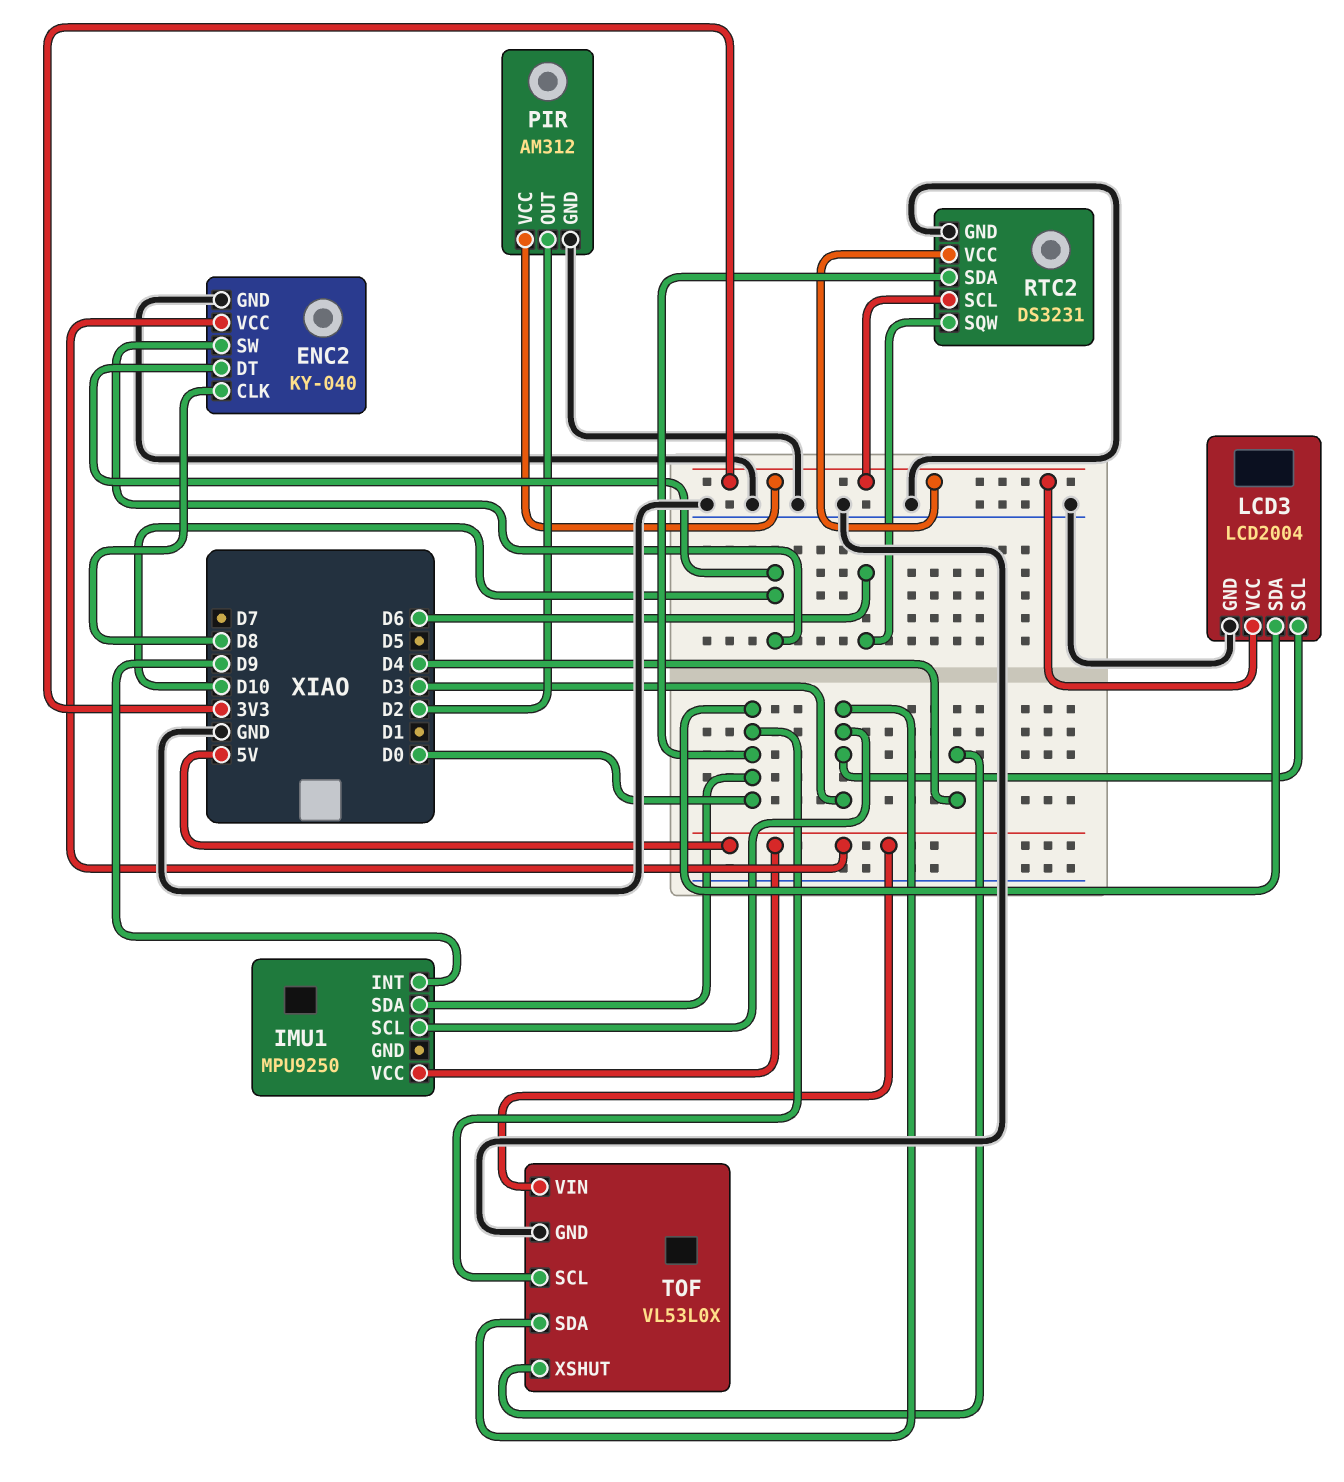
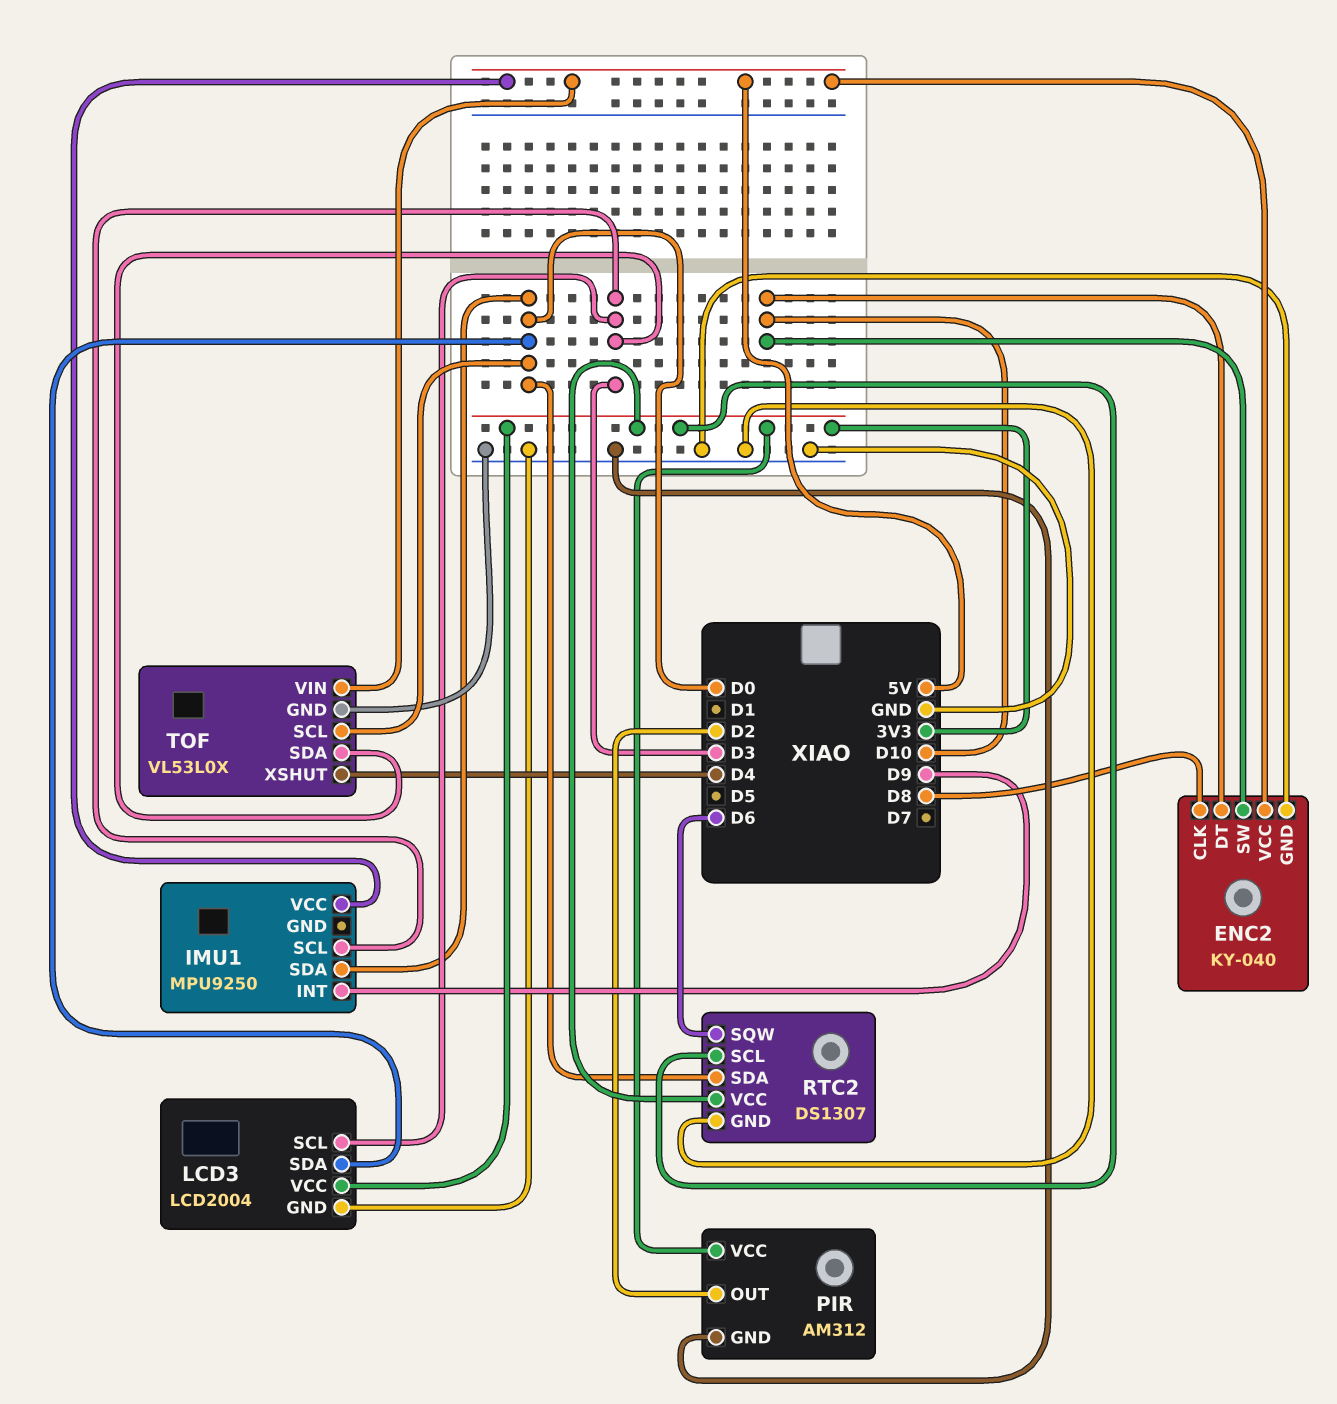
RTC2: DS3231 -> DS1307

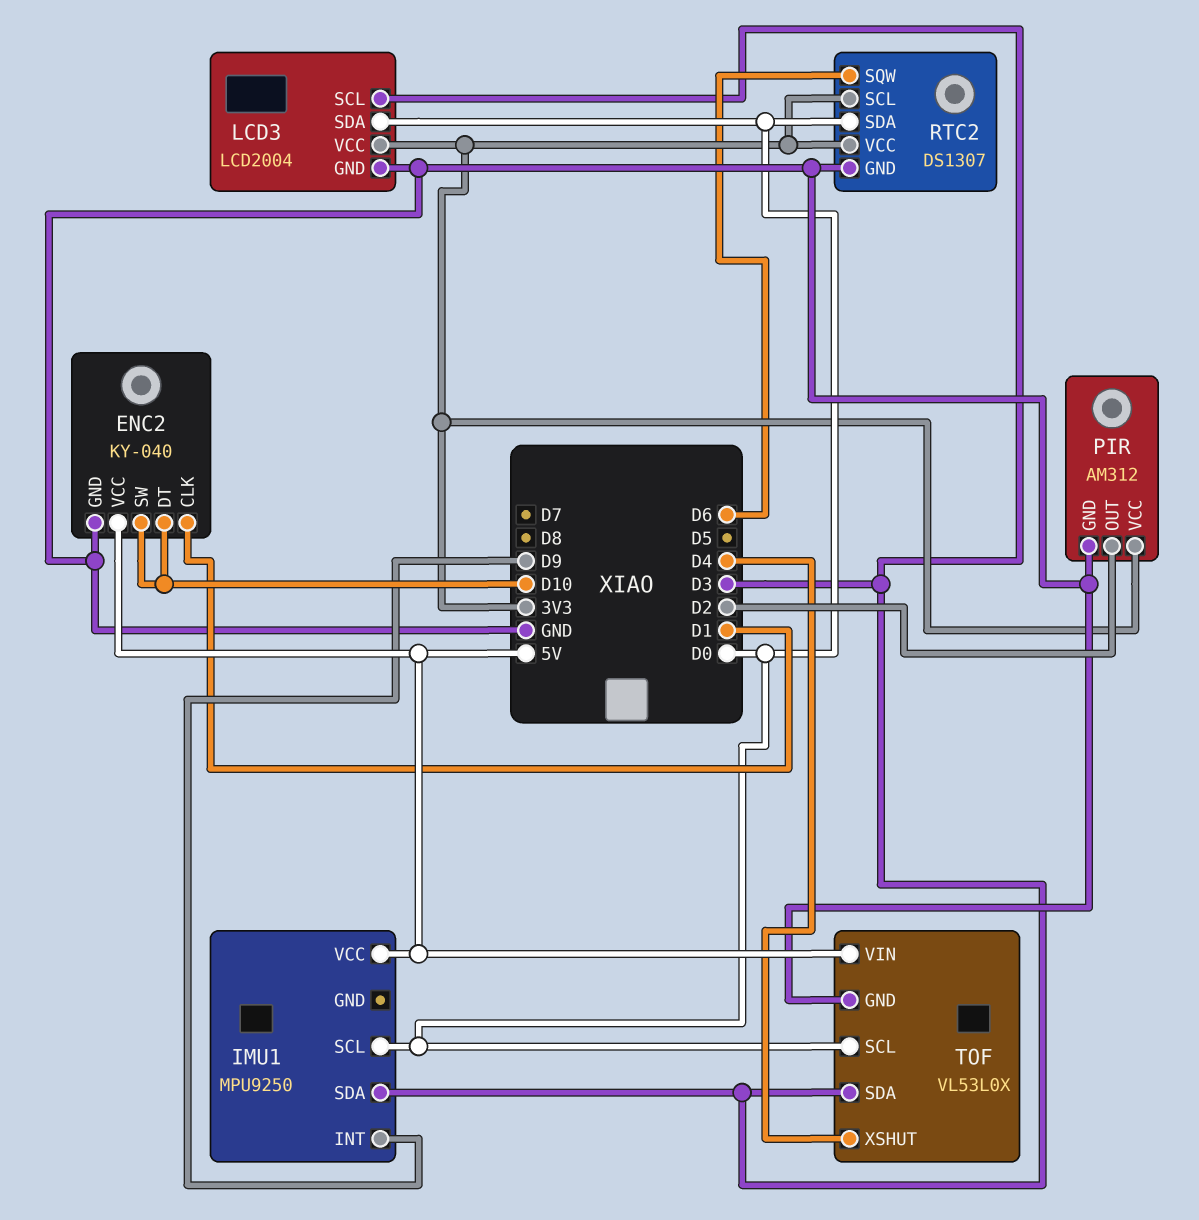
ENC2 pin CLK: D8 -> D1
IMU1 pin SCL: D3 -> D0
IMU1 pin SDA: D0 -> D3

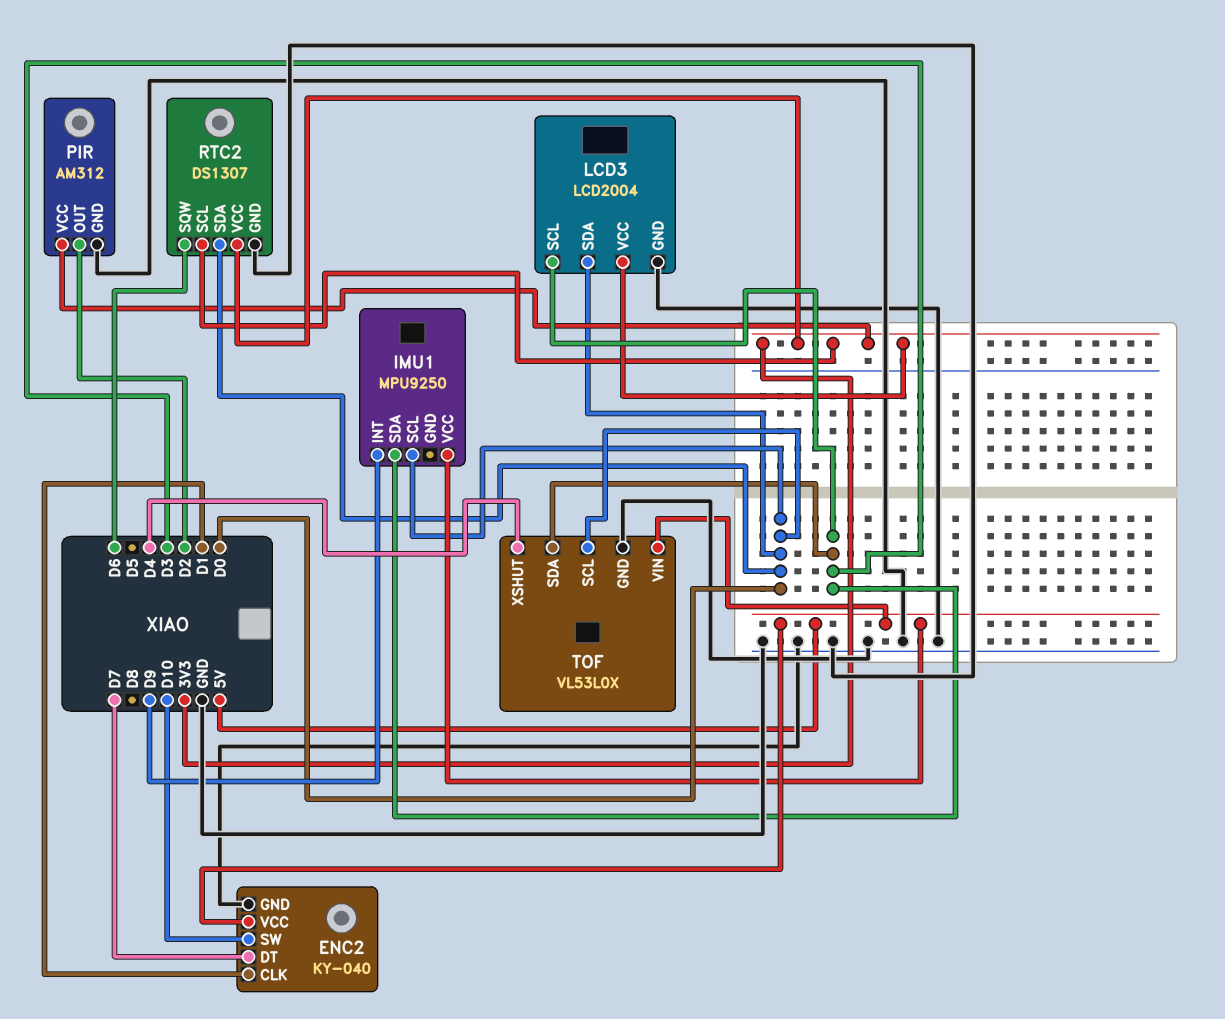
ENC2 pin DT: D10 -> D7

